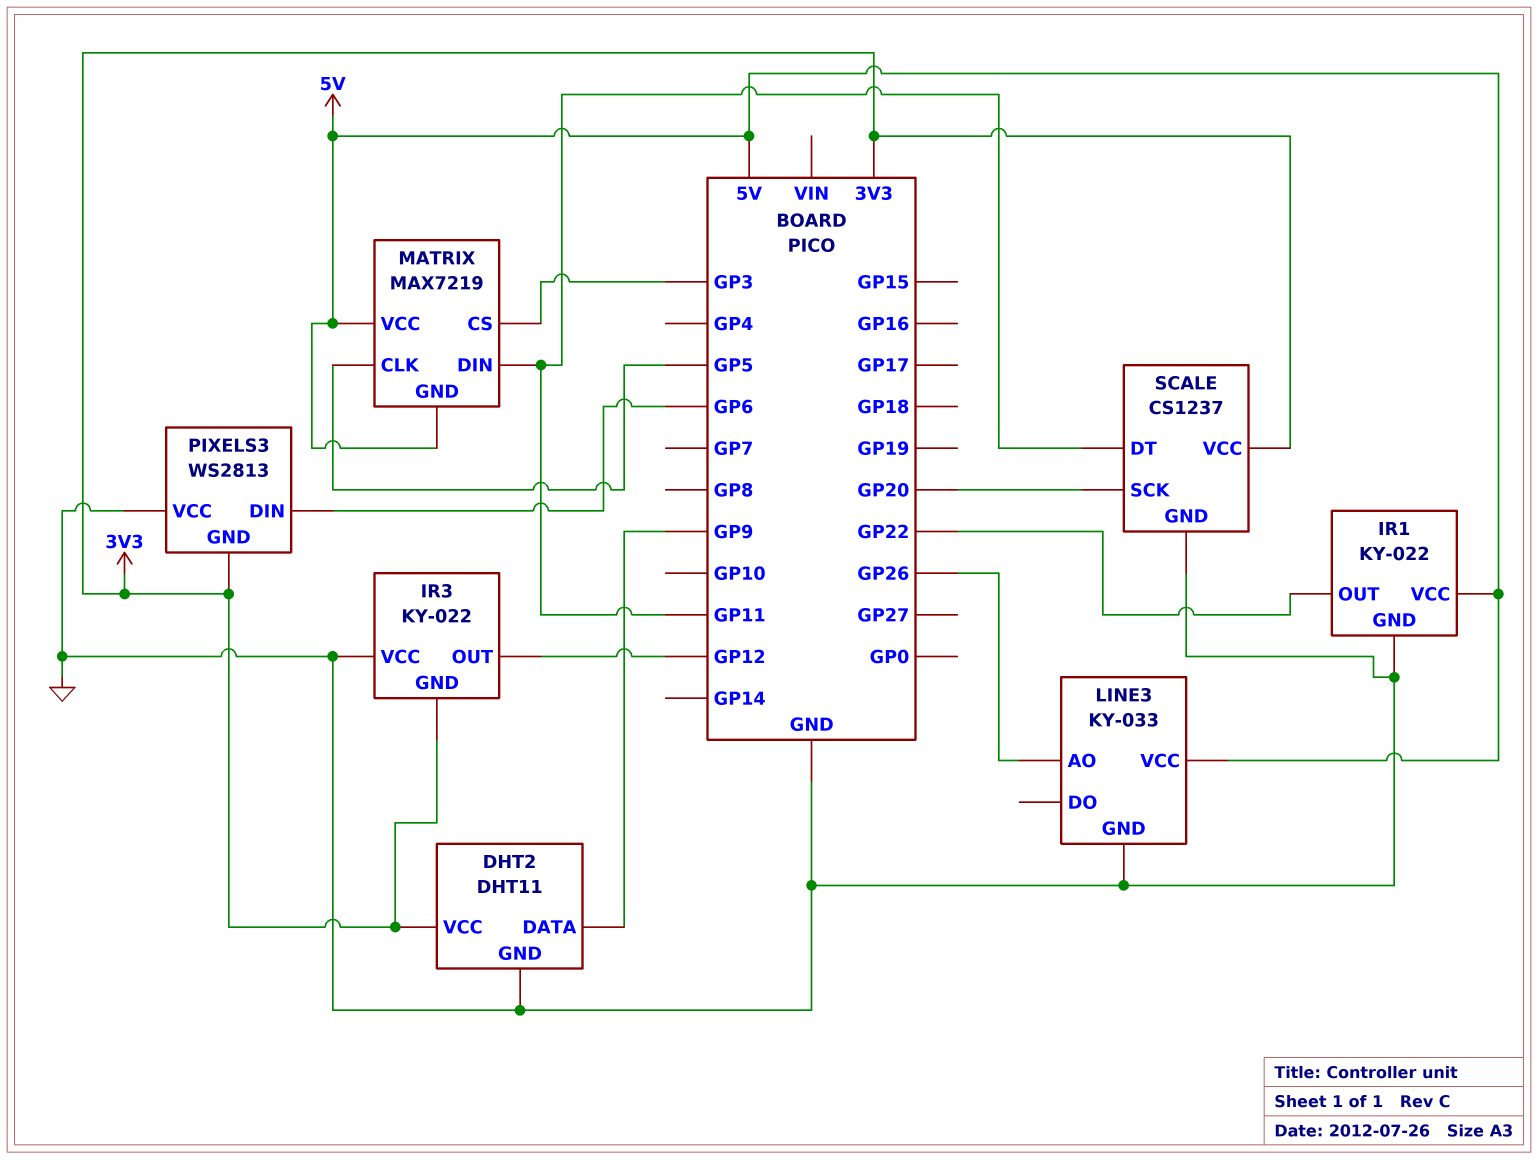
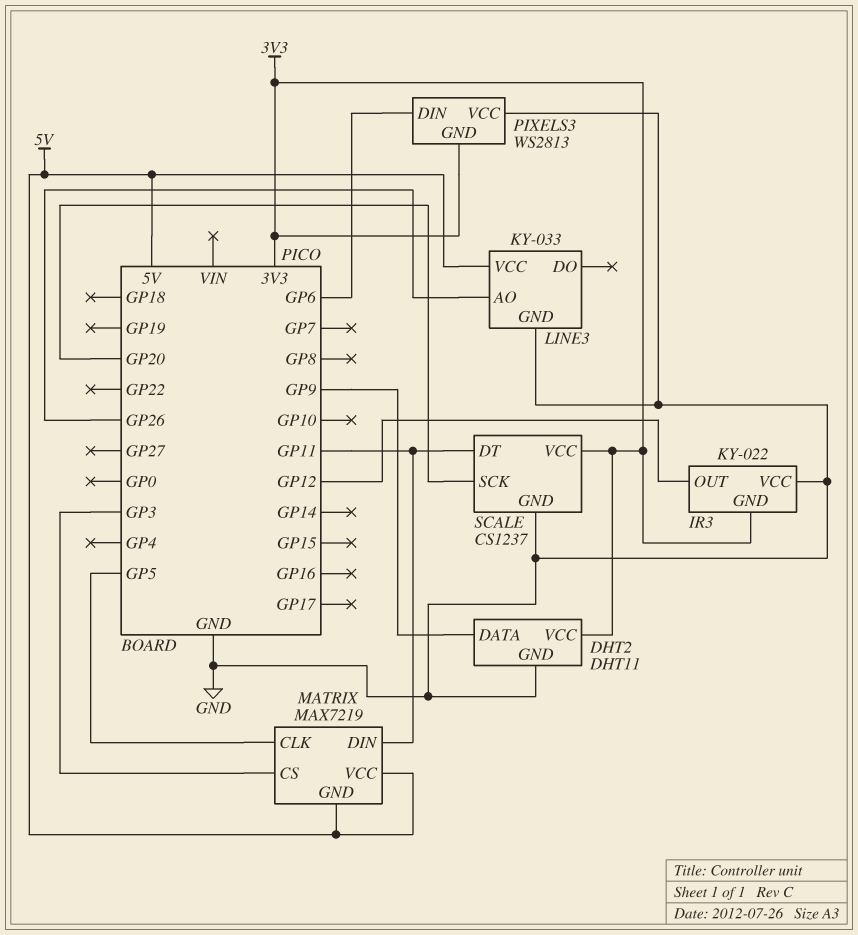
IR1: KY-022 -> none
IR1 pin GND: GND -> none
IR1 pin OUT: GP22 -> none
IR1 pin VCC: 5V -> none

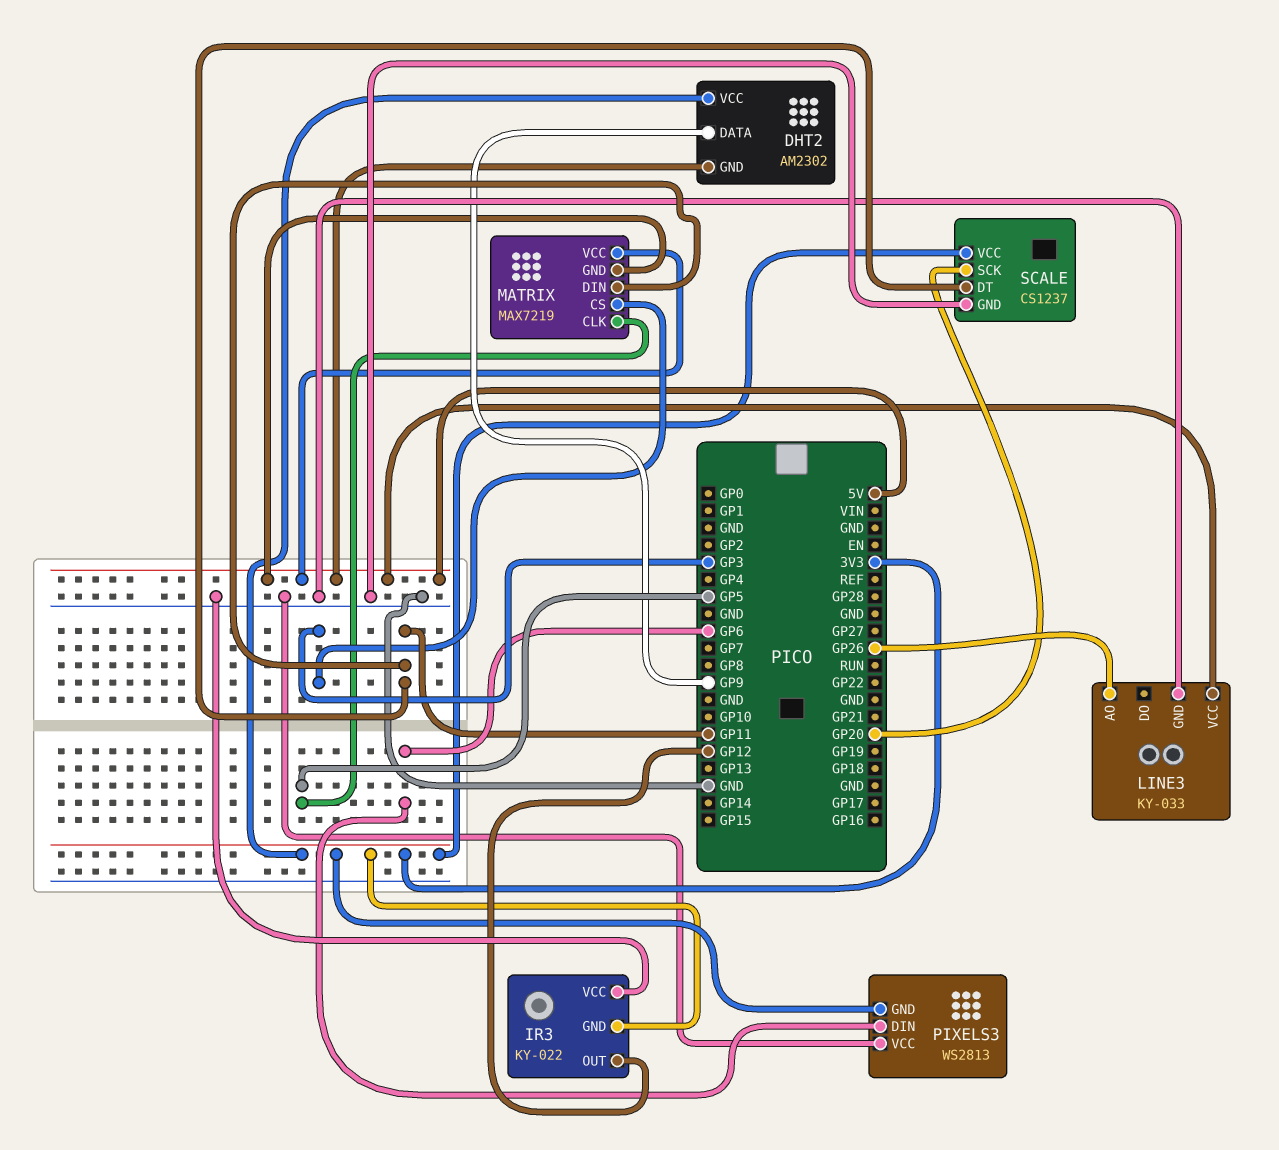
DHT2: DHT11 -> AM2302
DHT2 pin GND: GND -> 5V

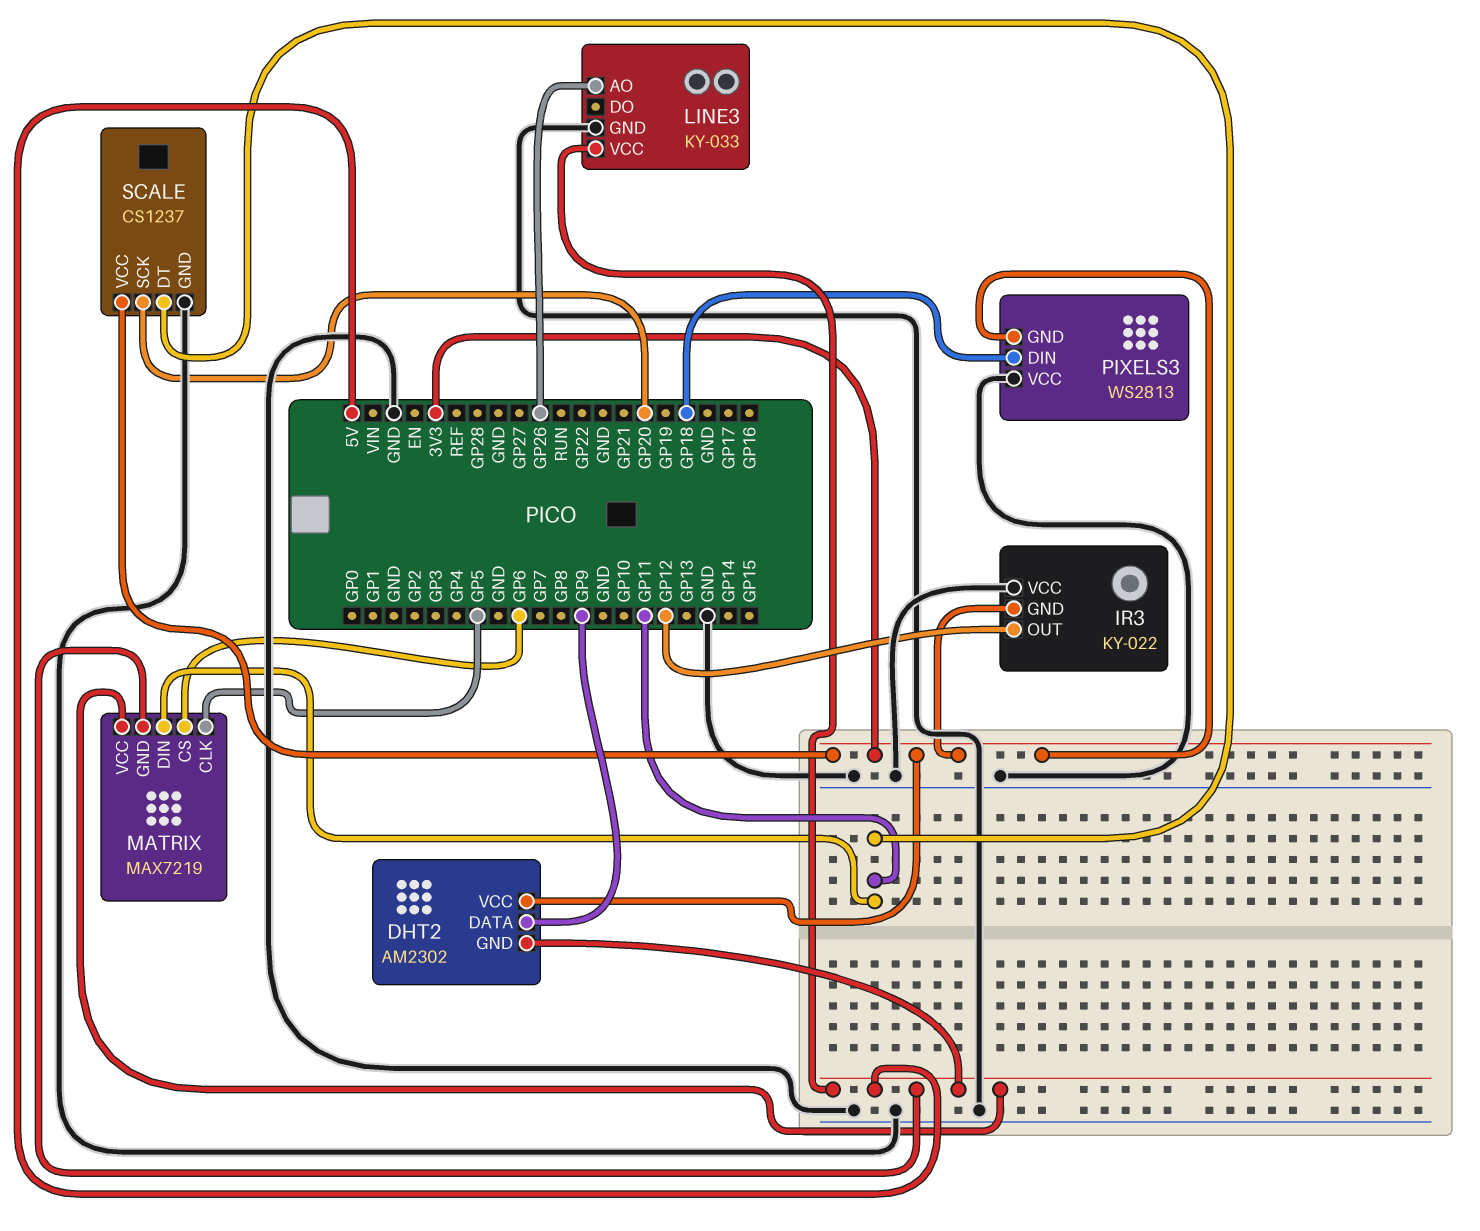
MATRIX pin CS: GP3 -> GP6
PIXELS3 pin DIN: GP6 -> GP18

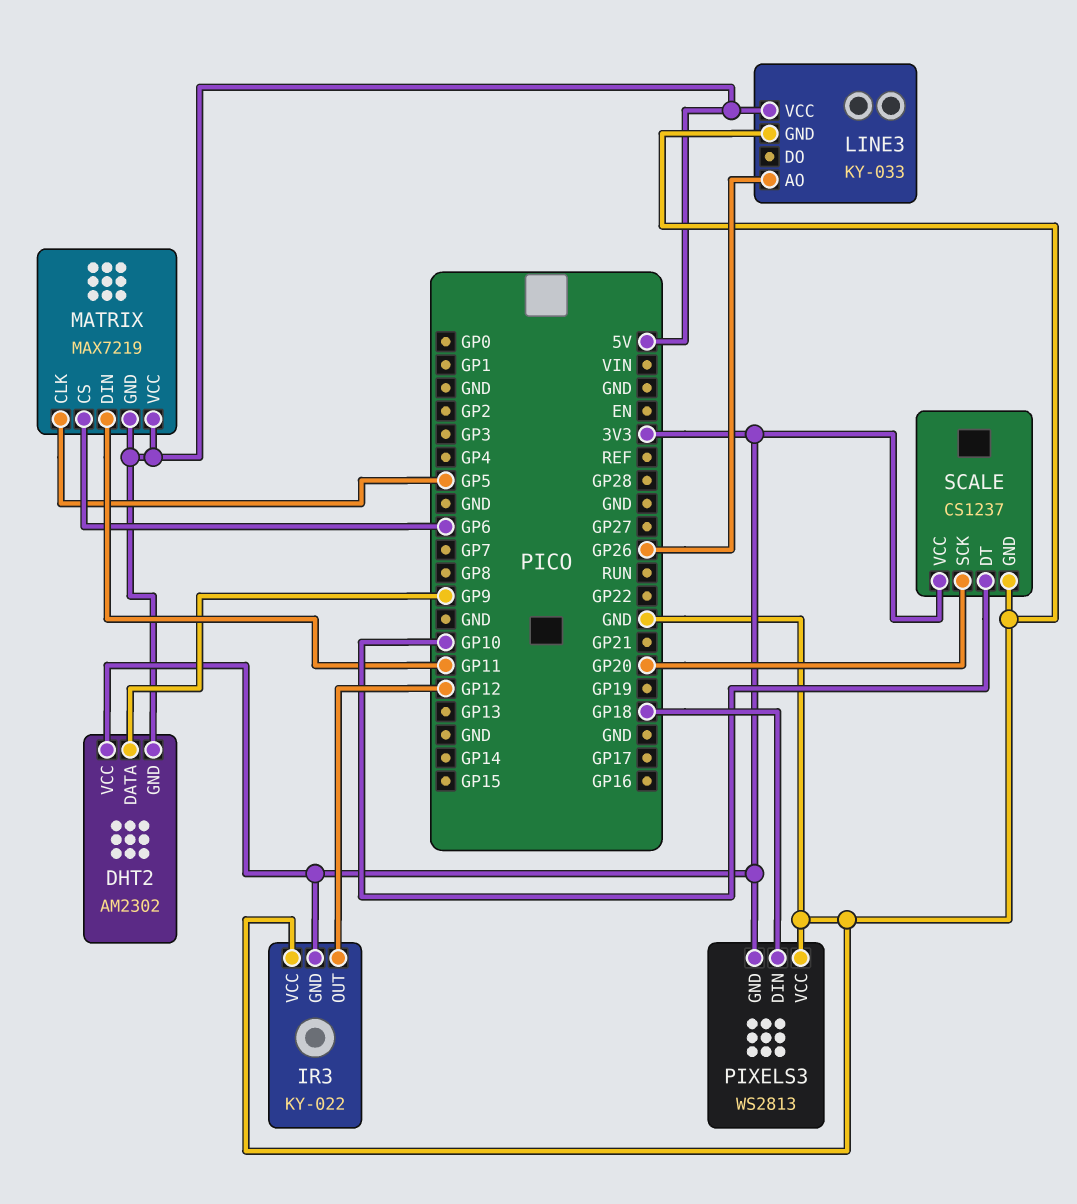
SCALE pin DT: GP11 -> GP10

